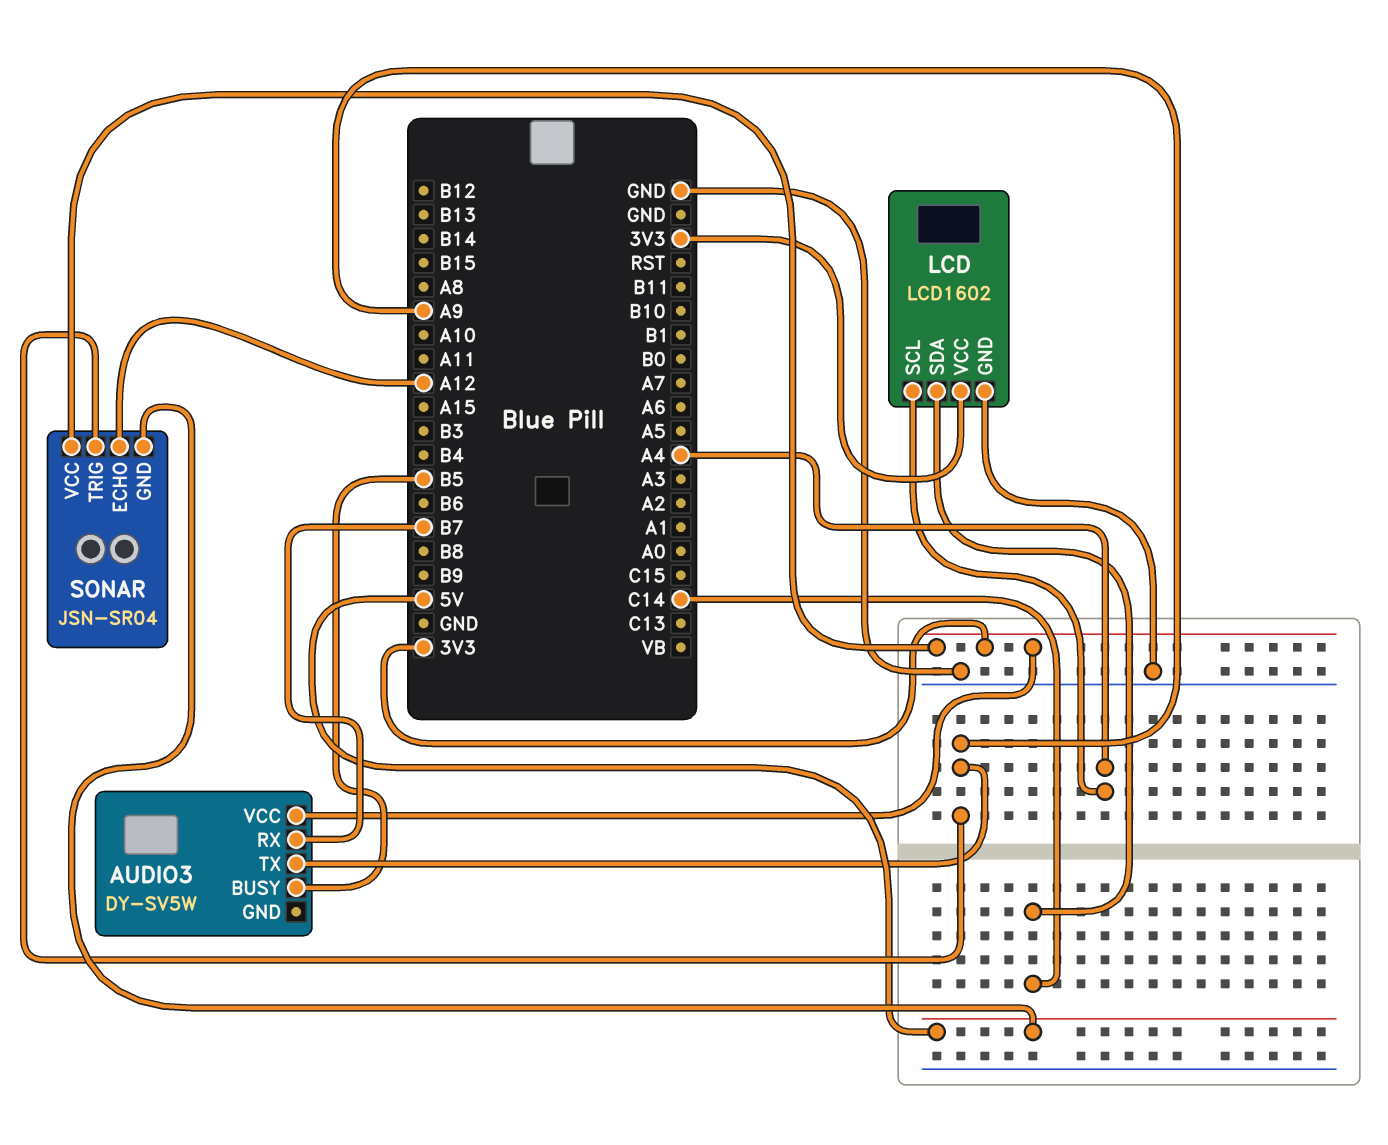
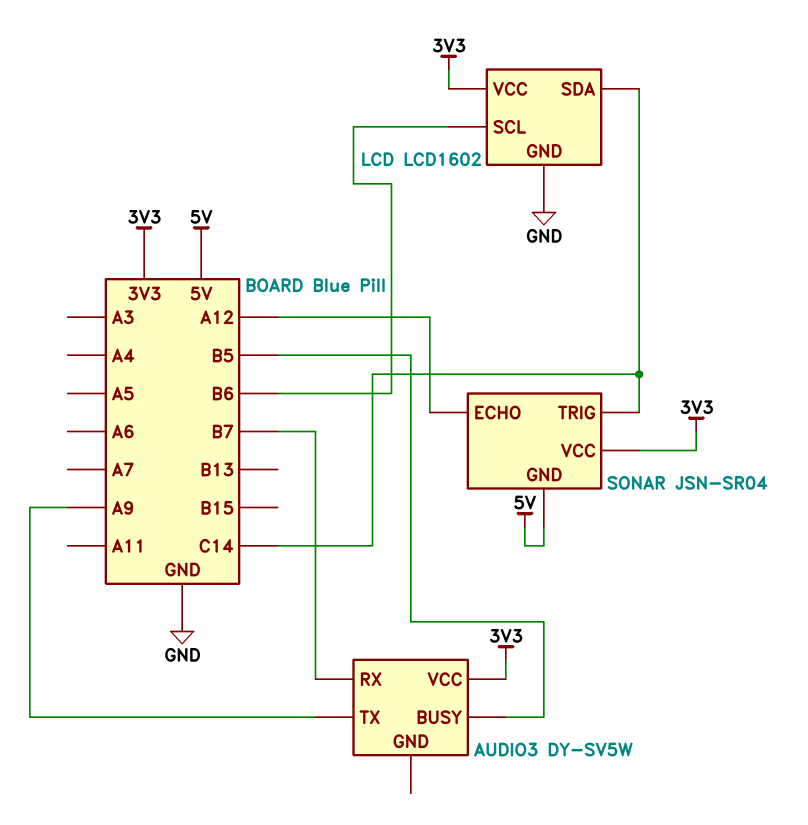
LCD pin SCL: A4 -> B6
SONAR pin TRIG: A9 -> C14

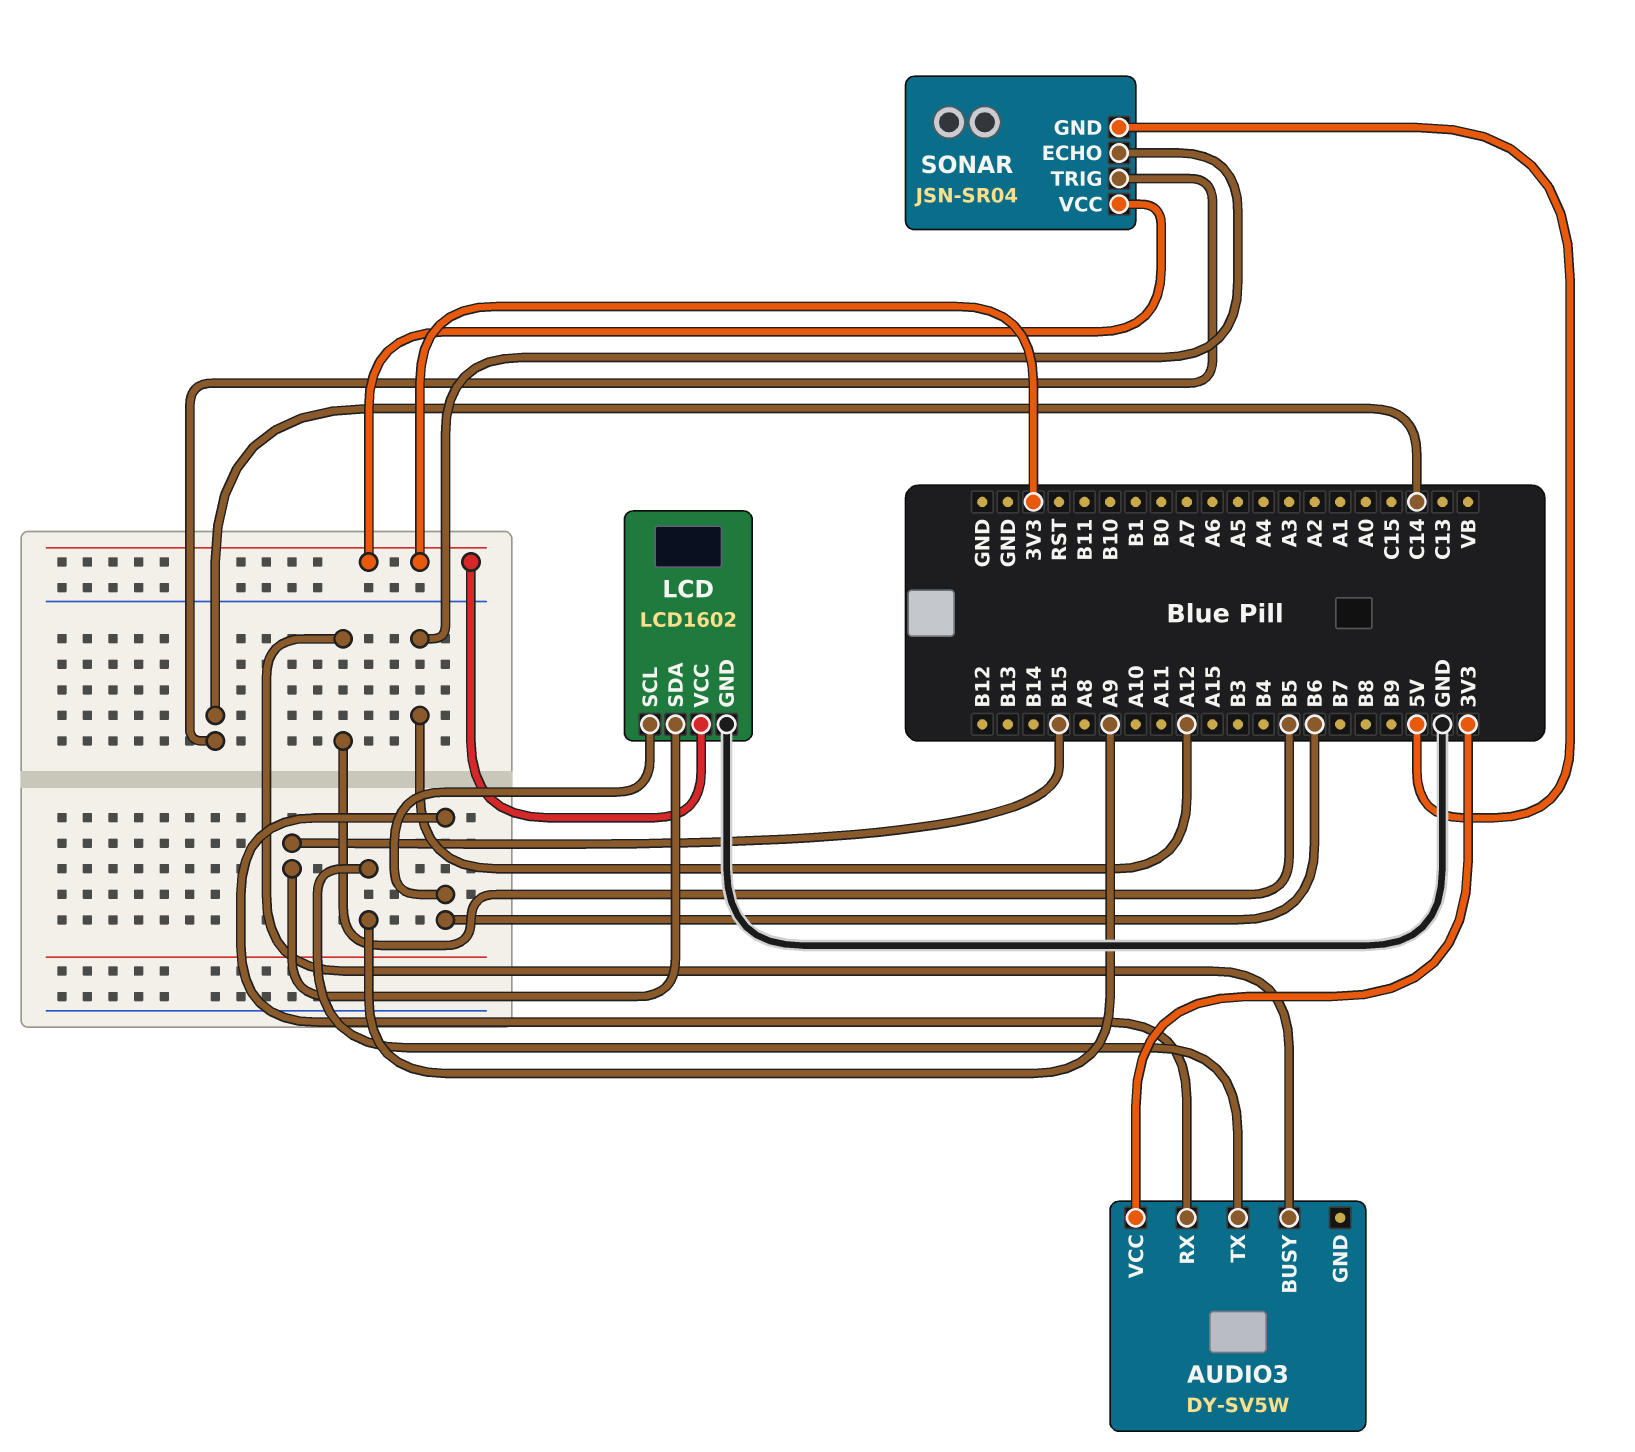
AUDIO3 pin RX: B7 -> B6
LCD pin SDA: C14 -> B15

